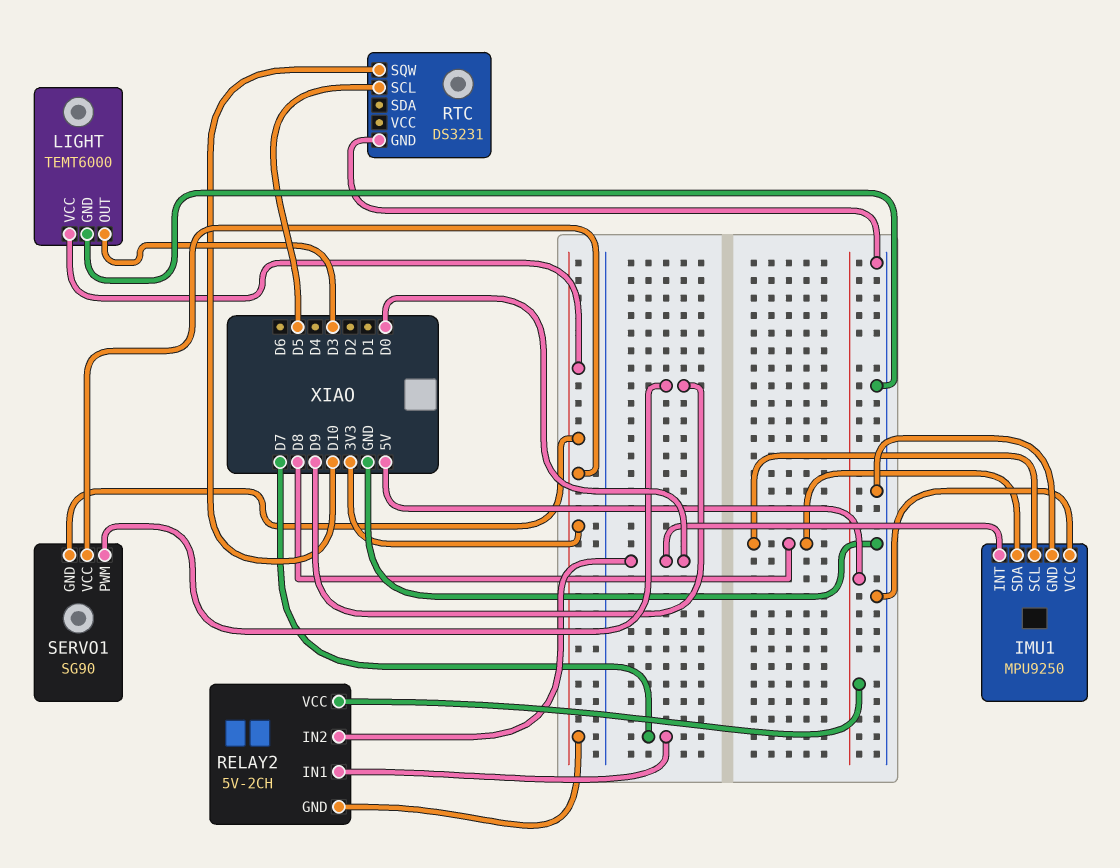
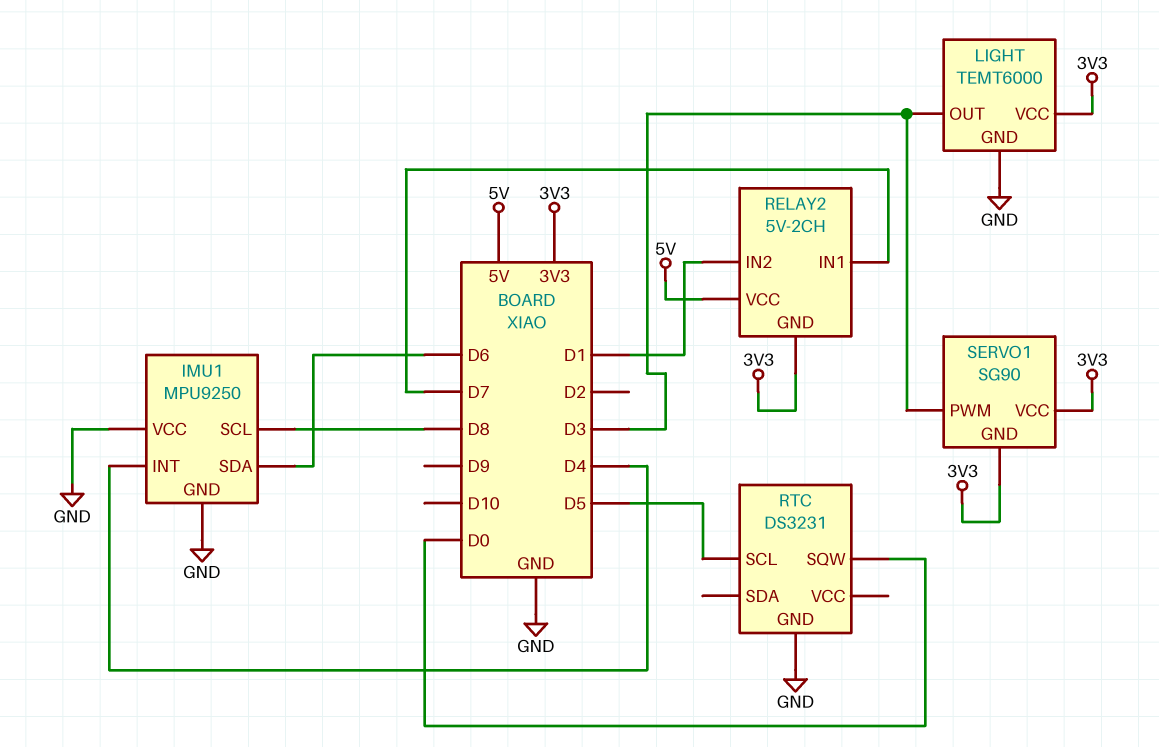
IMU1 pin INT: D0 -> D4
IMU1 pin SDA: D8 -> D6
RELAY2 pin IN2: D0 -> D1
RTC pin SQW: D10 -> D0
SERVO1 pin PWM: D9 -> D3

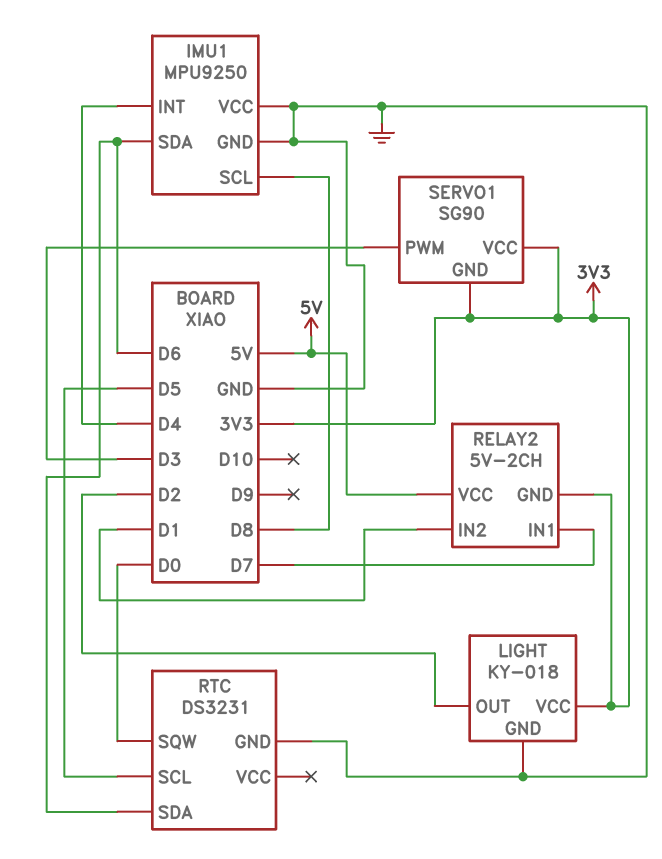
LIGHT: TEMT6000 -> KY-018
LIGHT pin OUT: D3 -> D2
RTC pin SDA: none -> D6

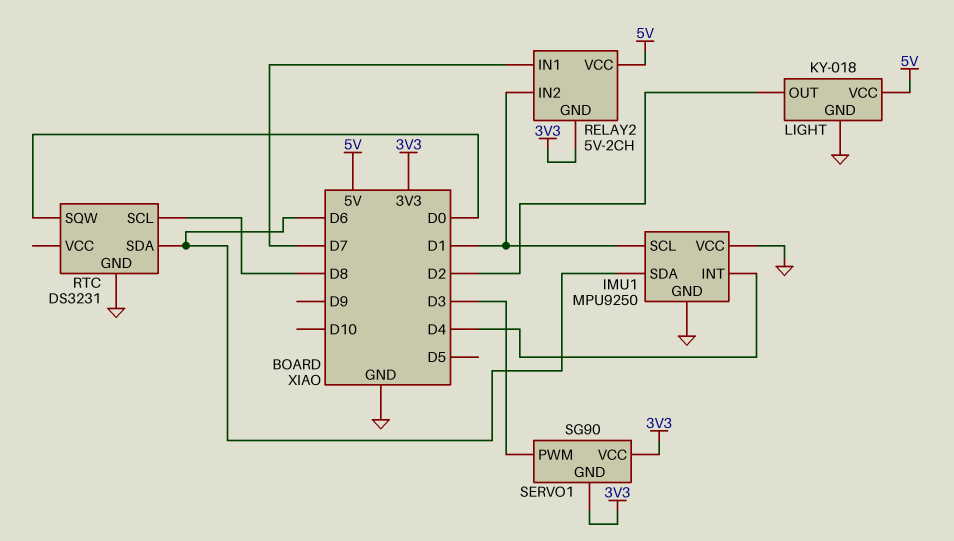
IMU1 pin SCL: D8 -> D1
LIGHT pin VCC: 3V3 -> 5V
RTC pin SCL: D5 -> D8

